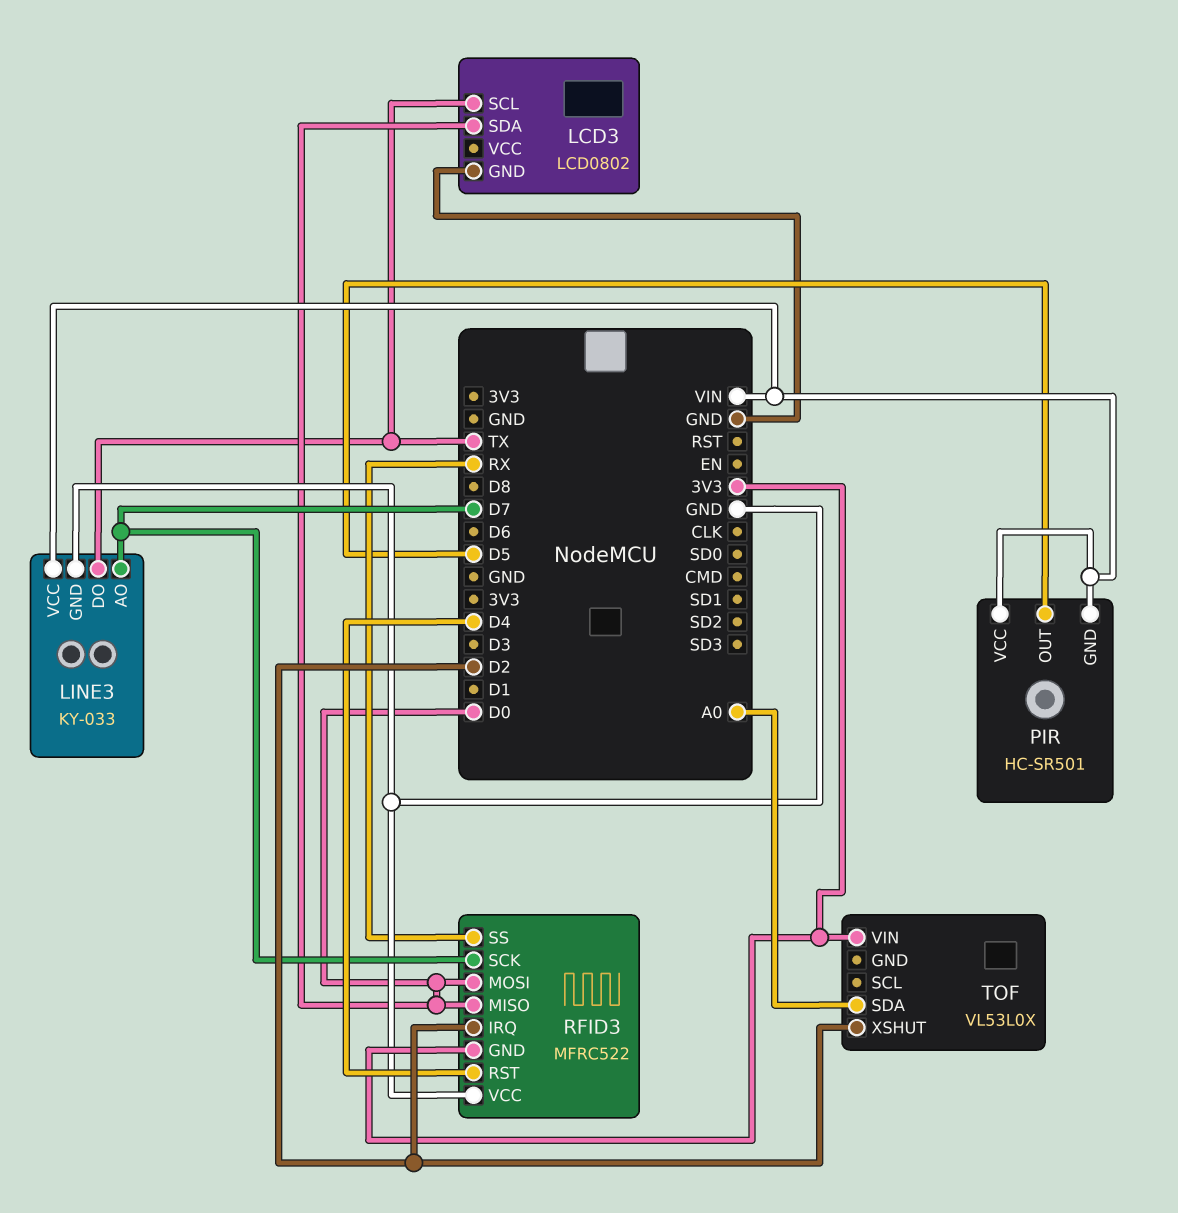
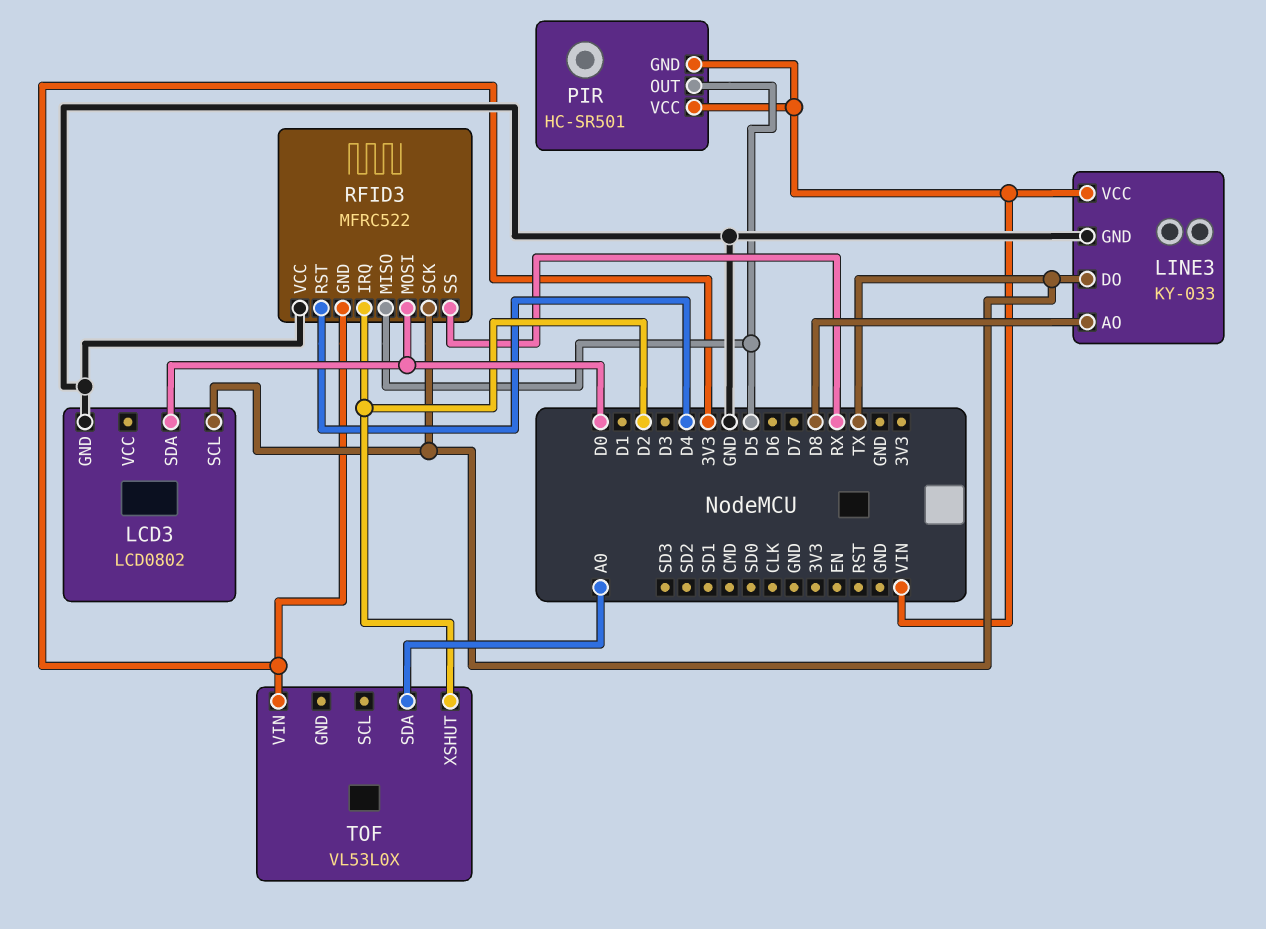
LINE3 pin AO: D7 -> D8
RFID3 pin MISO: D0 -> D5
RFID3 pin SCK: D7 -> TX

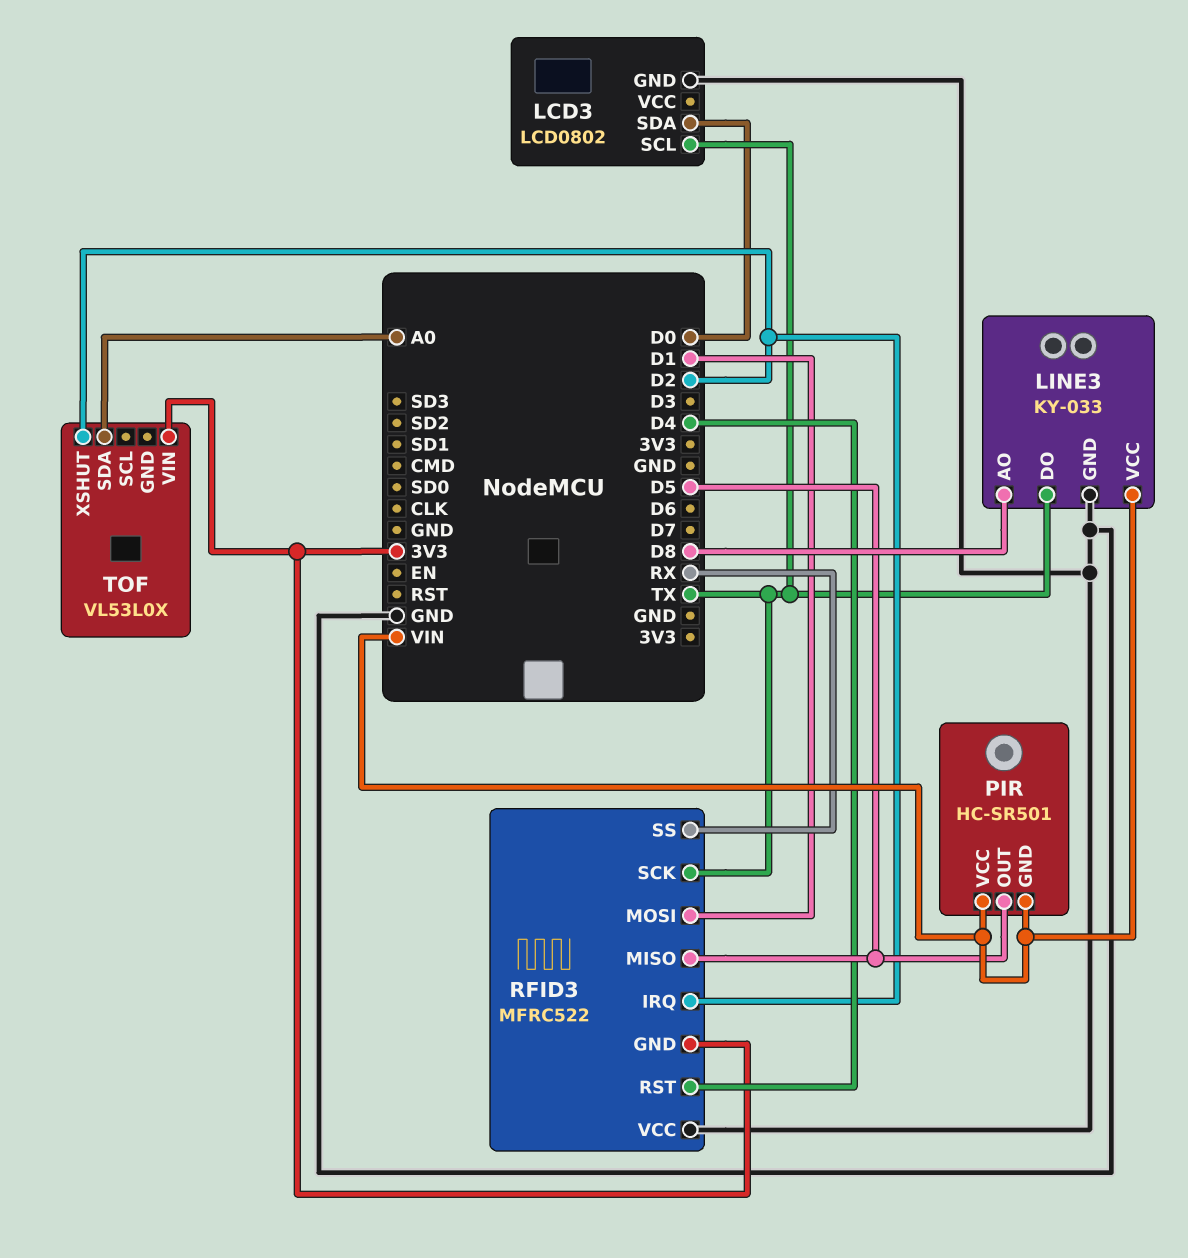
RFID3 pin MOSI: D0 -> D1

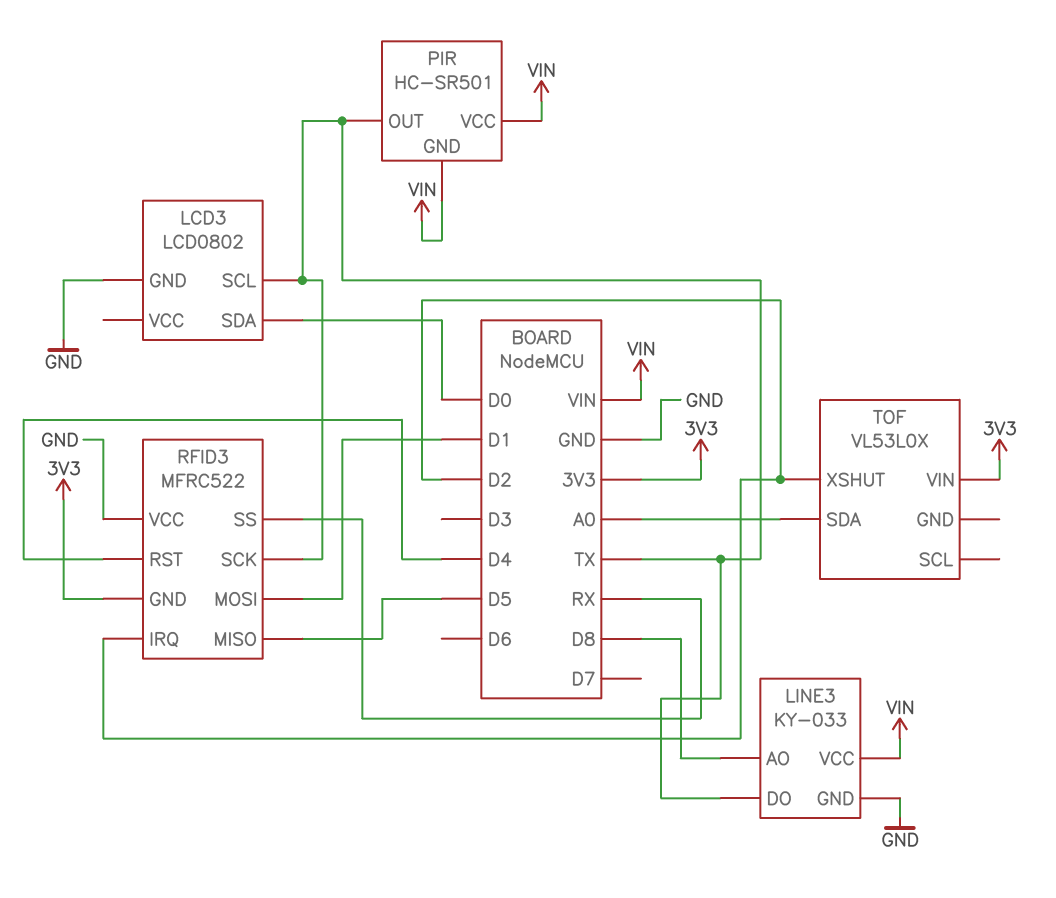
PIR pin OUT: D5 -> TX

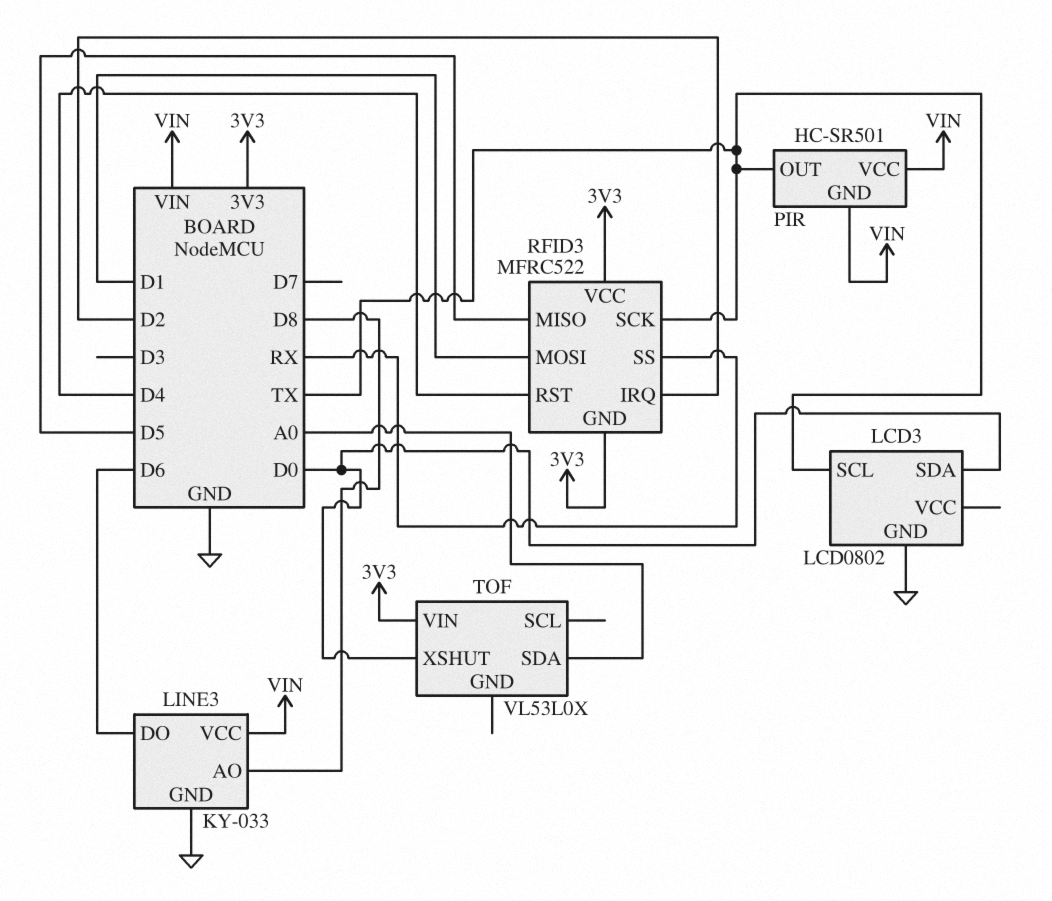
LINE3 pin DO: TX -> D6
RFID3 pin VCC: GND -> 3V3
TOF pin XSHUT: D2 -> D0

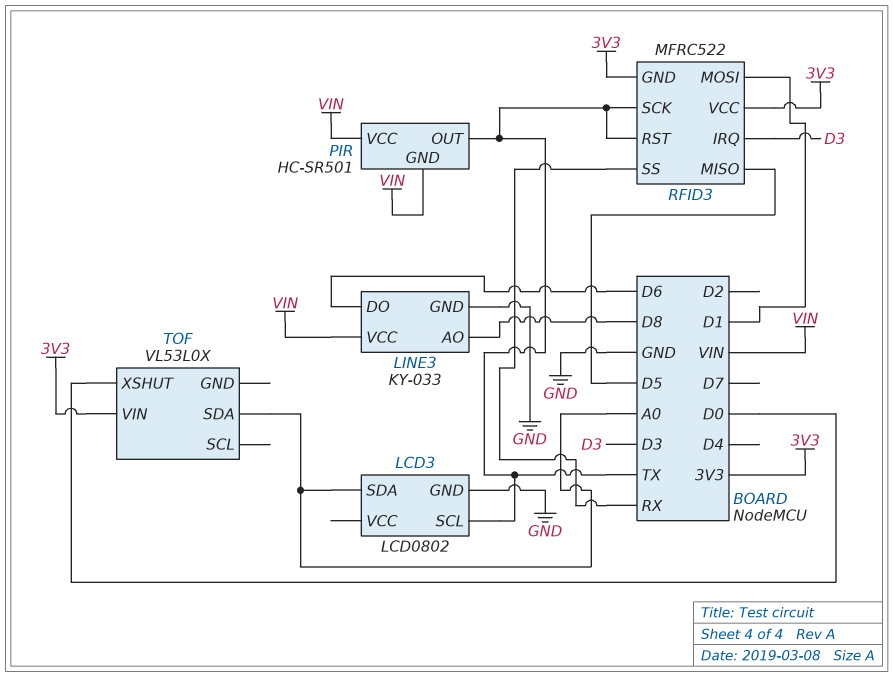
LCD3 pin SDA: D0 -> A0
RFID3 pin IRQ: D2 -> D3
RFID3 pin RST: D4 -> TX

